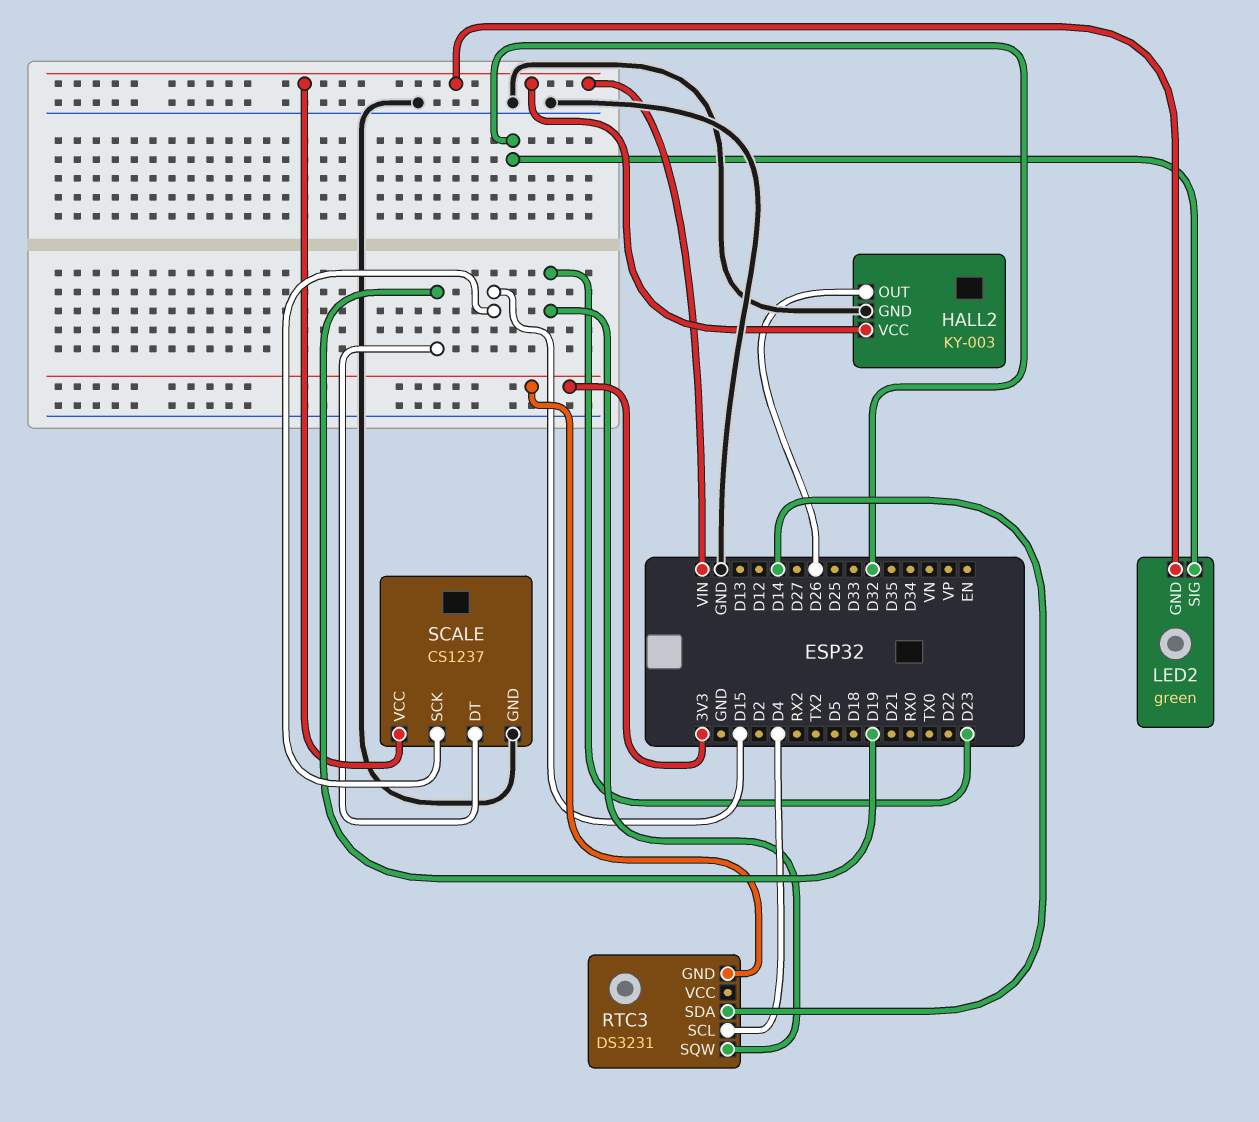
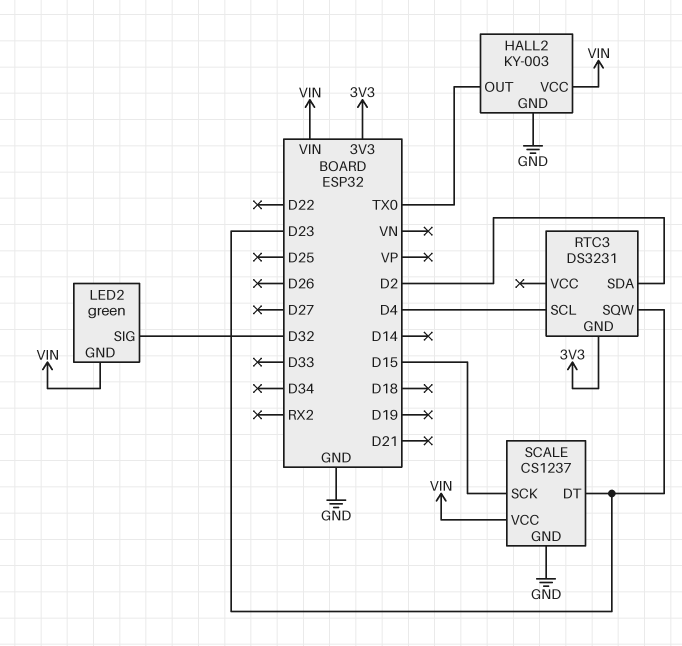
HALL2 pin OUT: D26 -> TX0
RTC3 pin SDA: D14 -> D2
SCALE pin DT: D19 -> D23

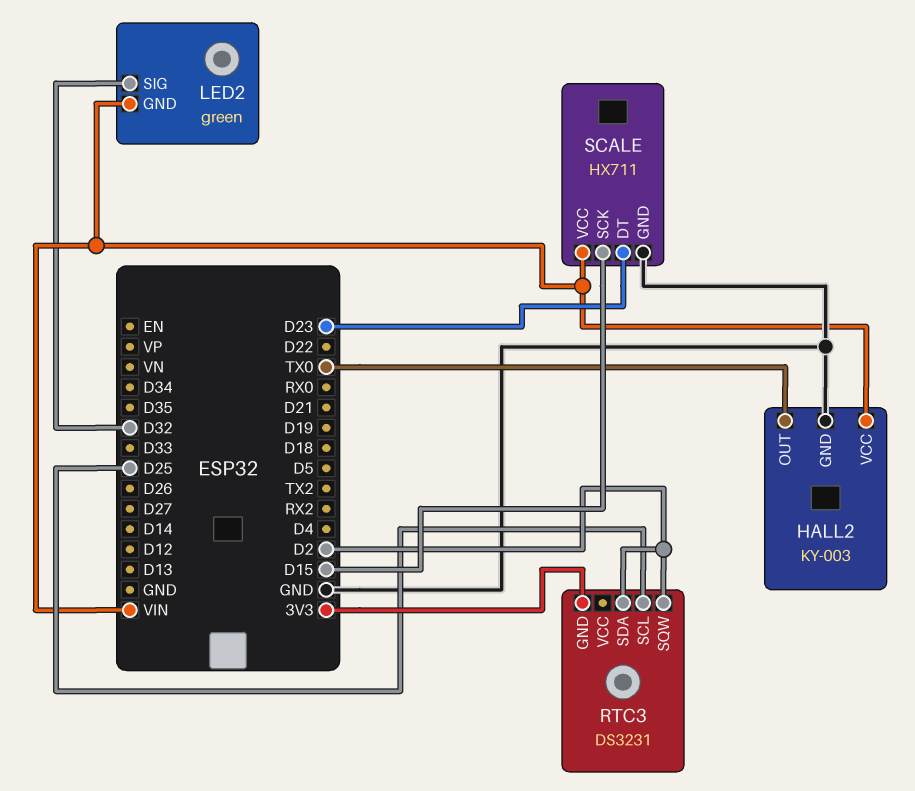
RTC3 pin SCL: D4 -> D25
RTC3 pin SQW: D23 -> D2
SCALE: CS1237 -> HX711

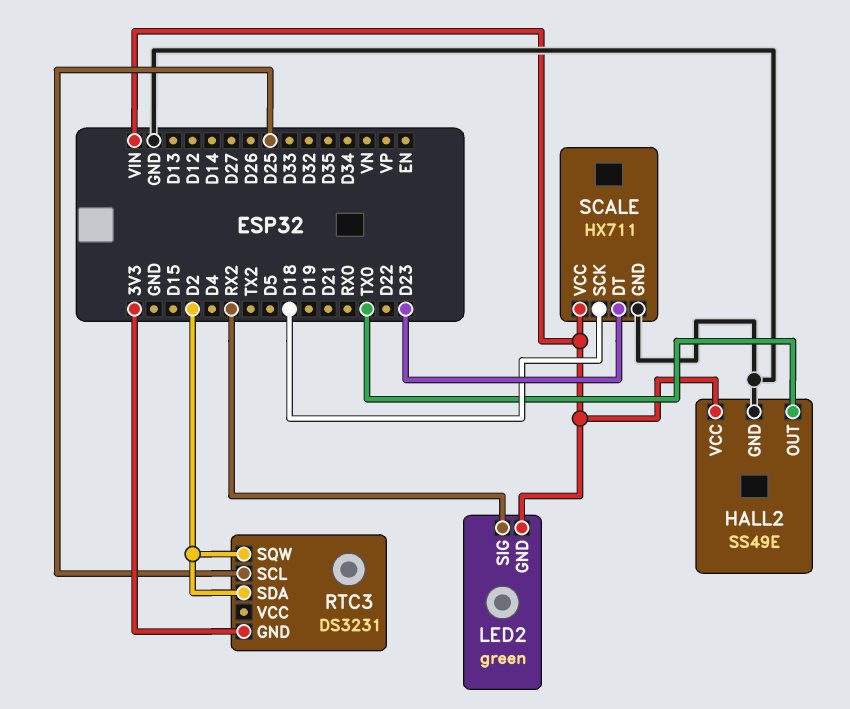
HALL2: KY-003 -> SS49E
LED2 pin SIG: D32 -> RX2
SCALE pin SCK: D15 -> D18

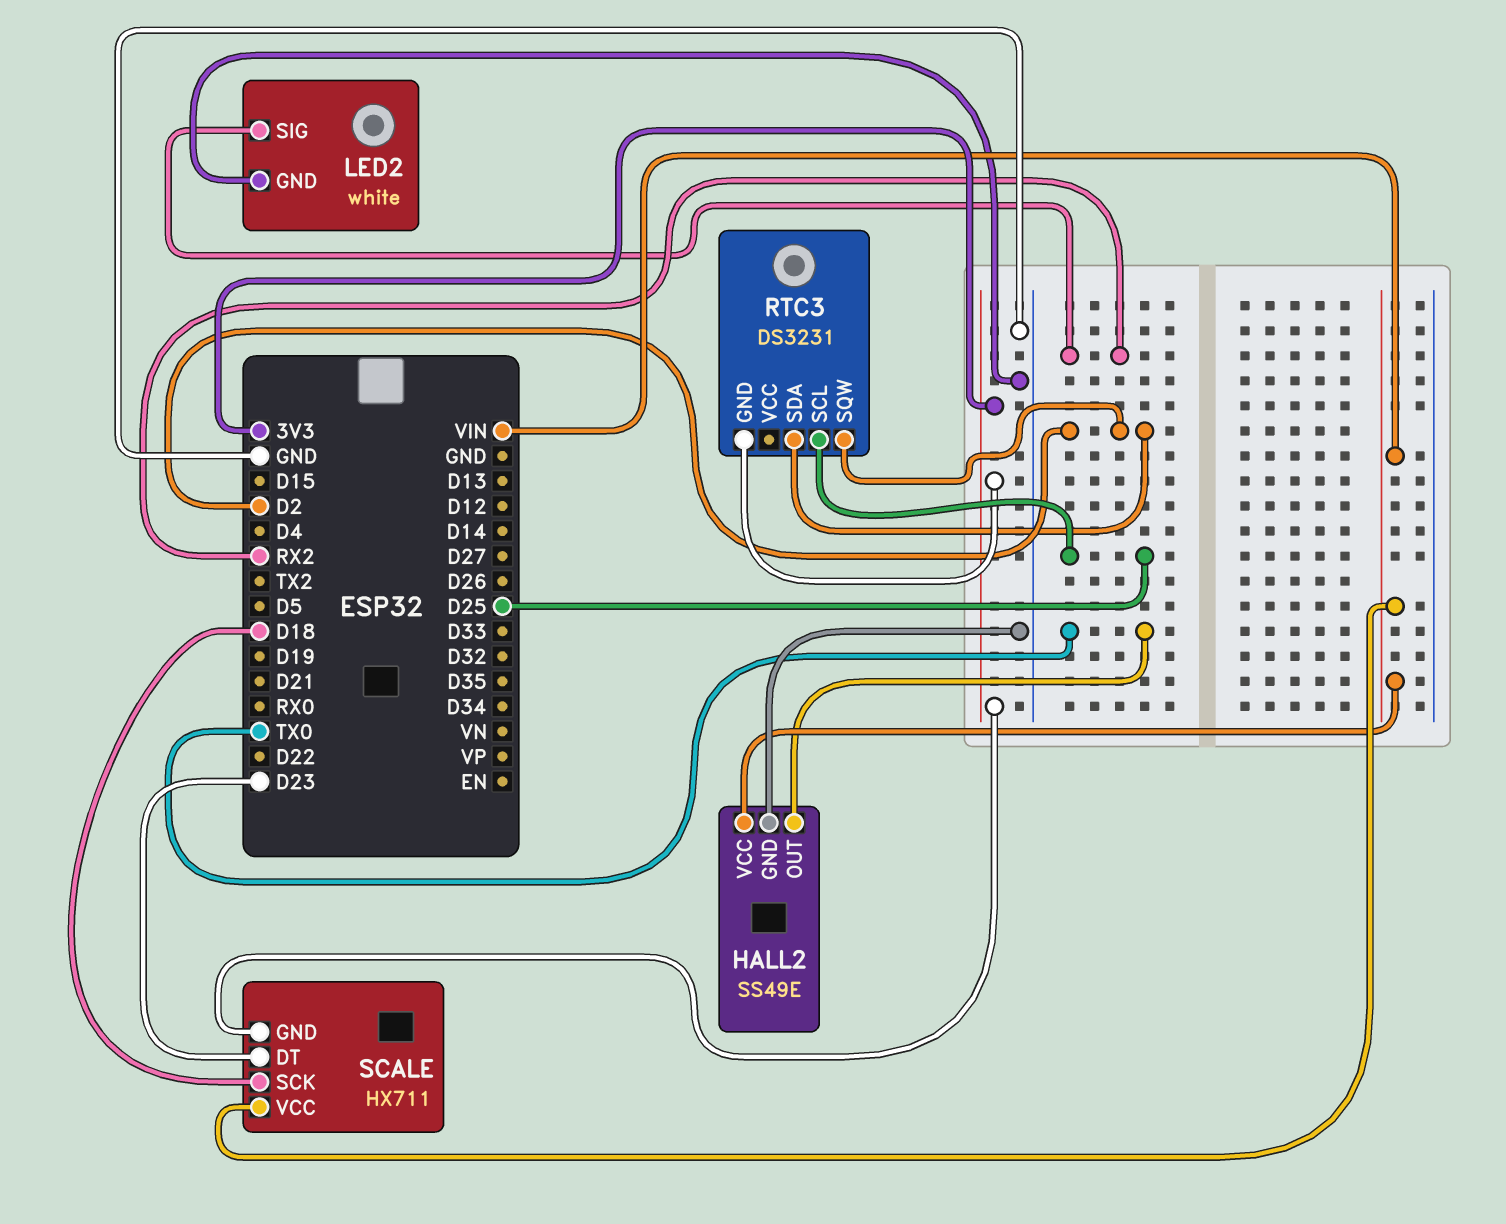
LED2: green -> white
LED2 pin GND: VIN -> GND
SCALE pin GND: GND -> 3V3

